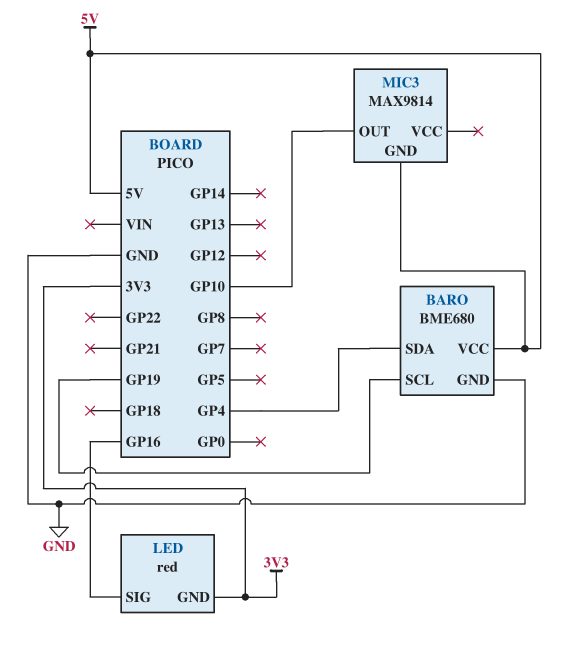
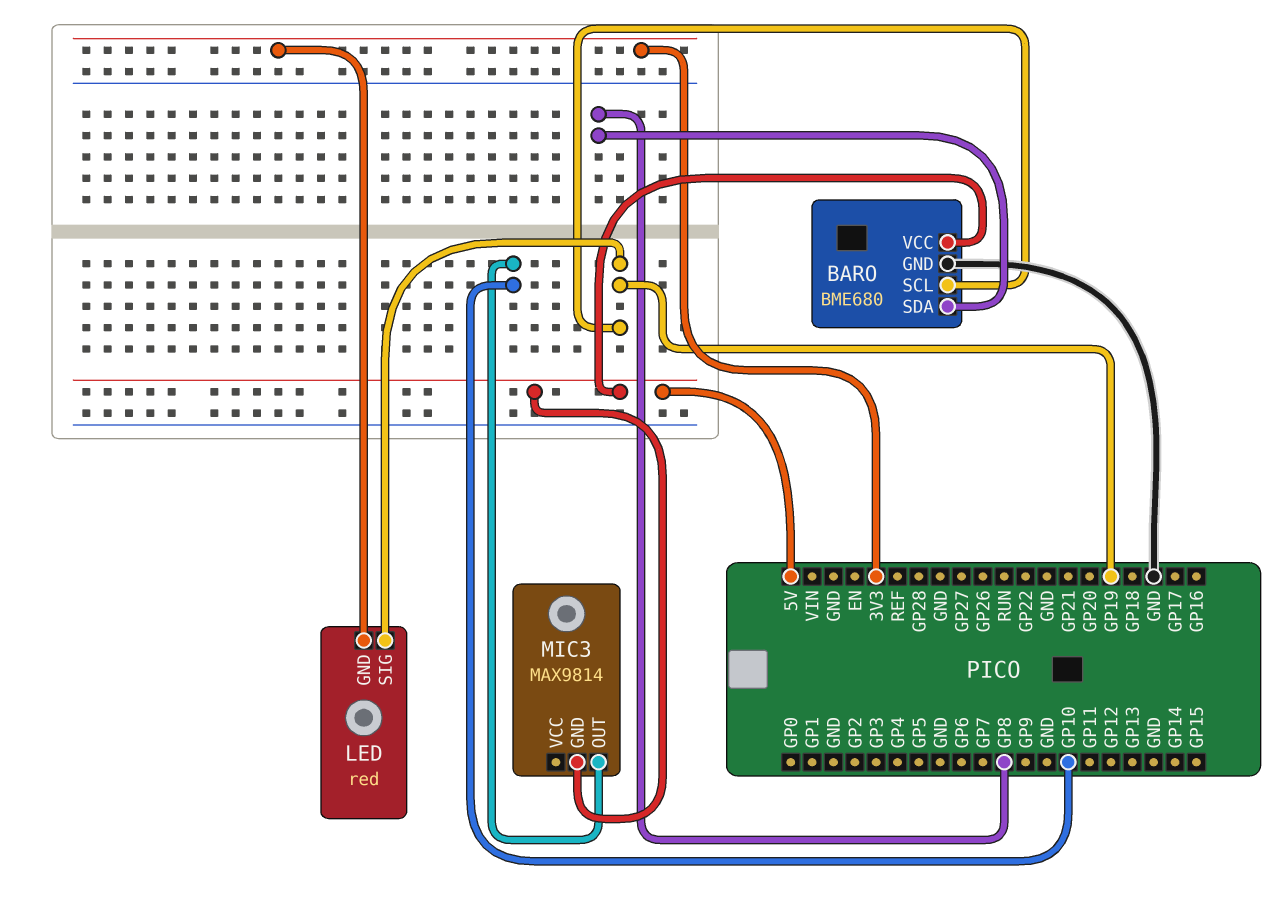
BARO pin SDA: GP4 -> GP8
LED pin SIG: GP16 -> GP19

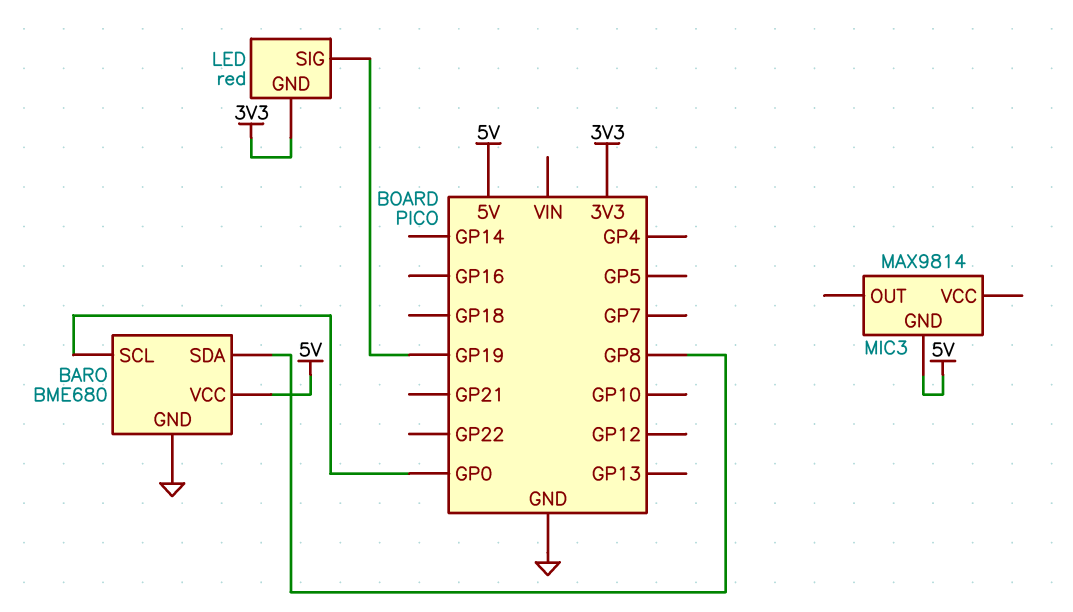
BARO pin SCL: GP19 -> GP0
MIC3 pin OUT: GP10 -> none

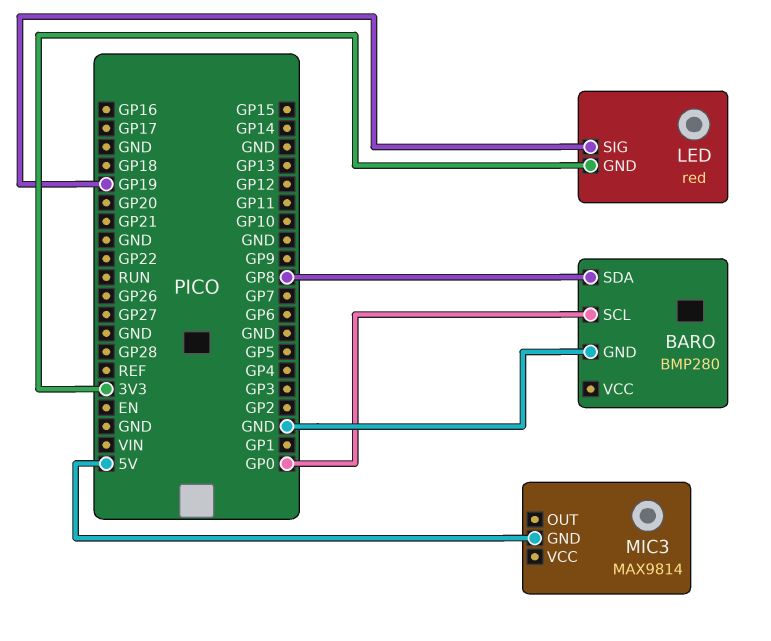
BARO: BME680 -> BMP280
BARO pin VCC: 5V -> none

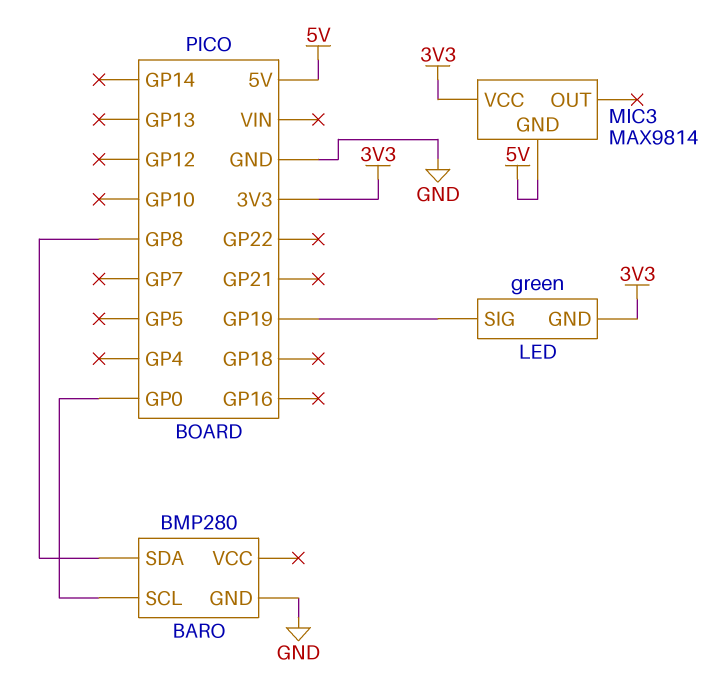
LED: red -> green
MIC3 pin VCC: none -> 3V3

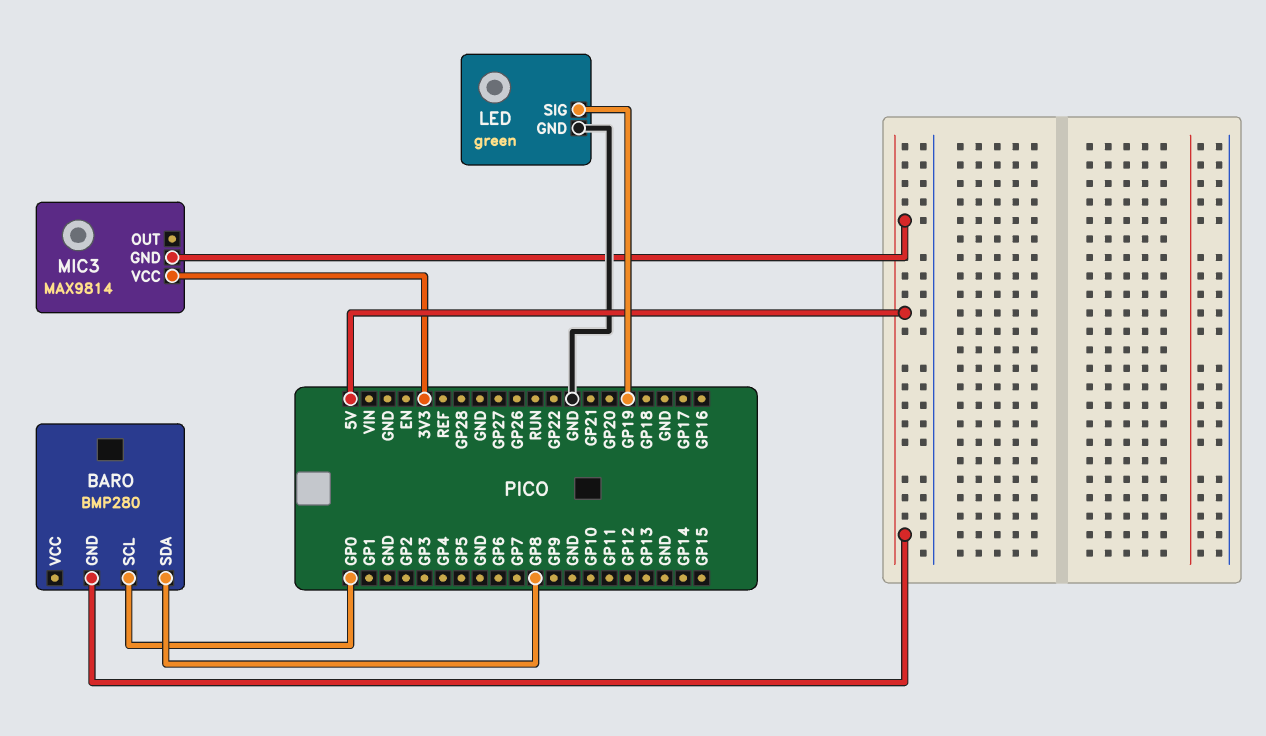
BARO pin GND: GND -> 5V
LED pin GND: 3V3 -> GND

